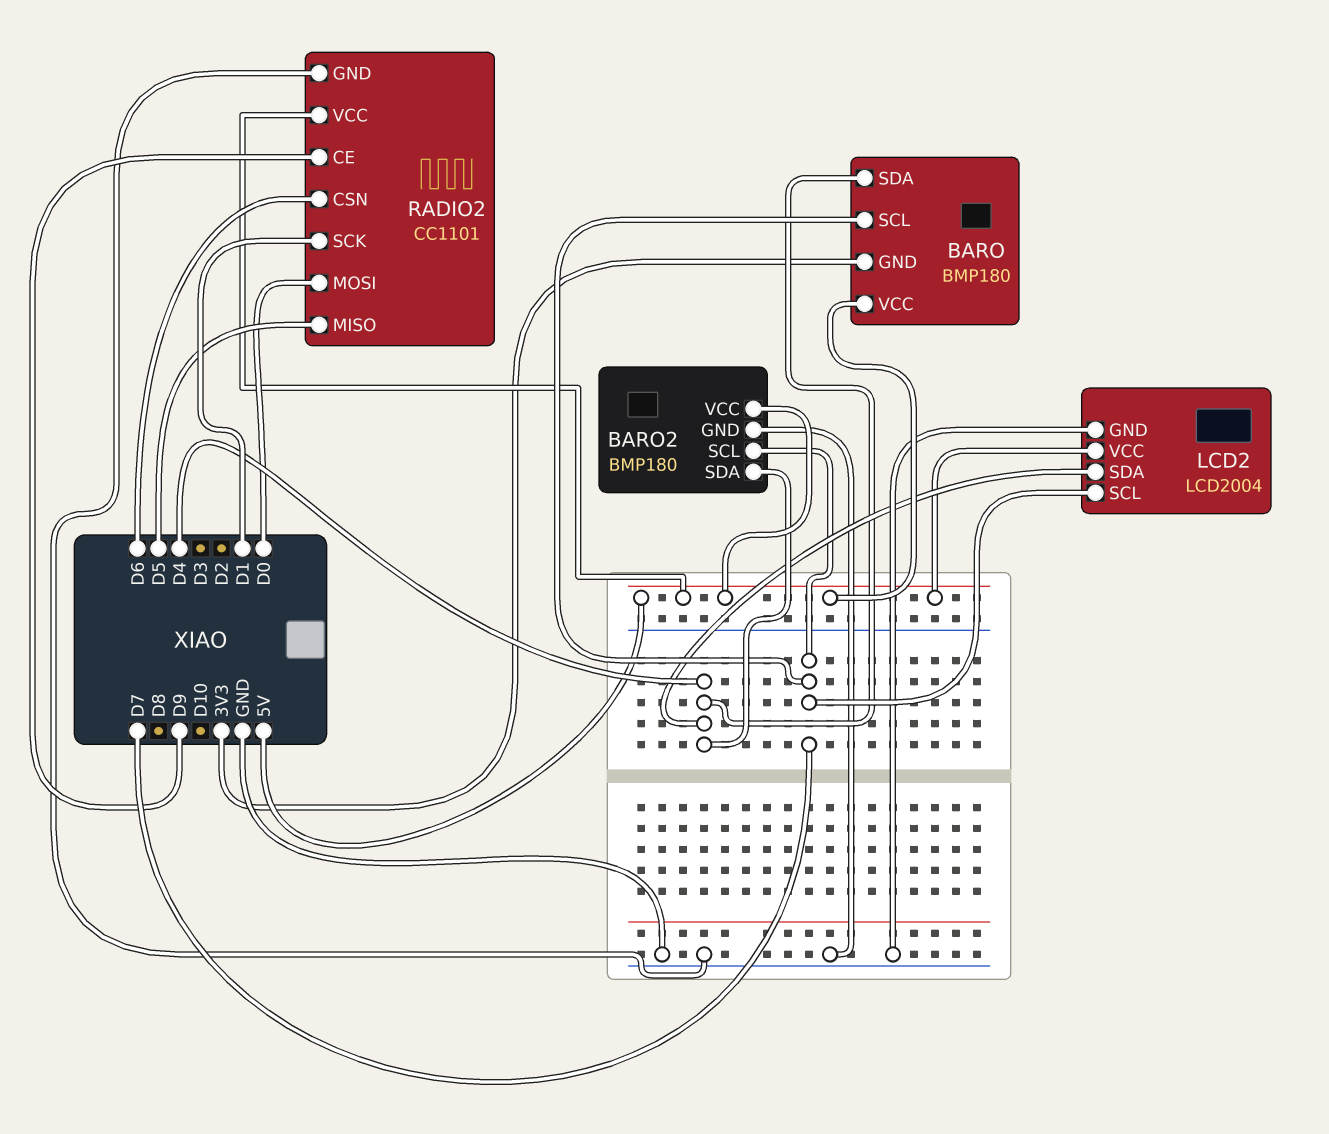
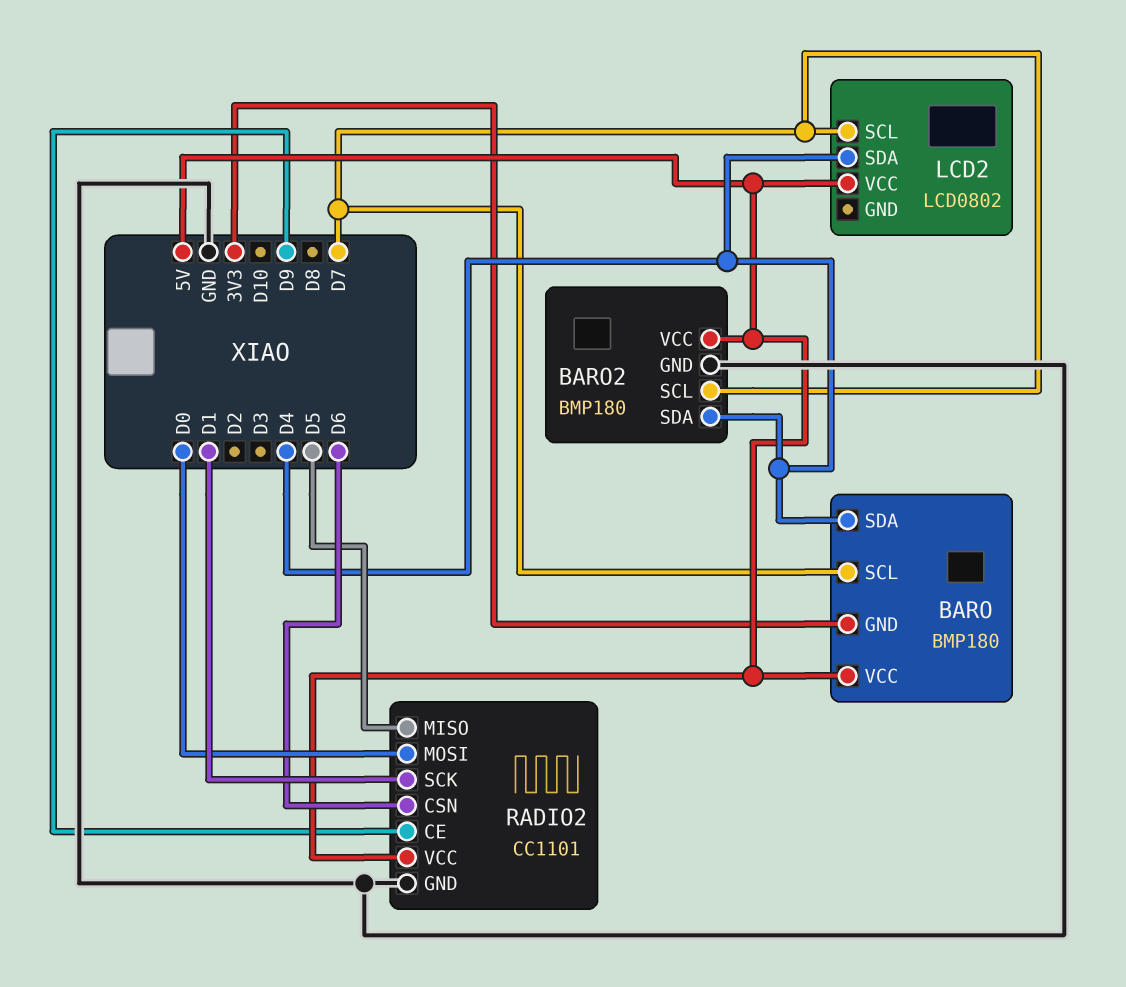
LCD2: LCD2004 -> LCD0802
LCD2 pin GND: GND -> none

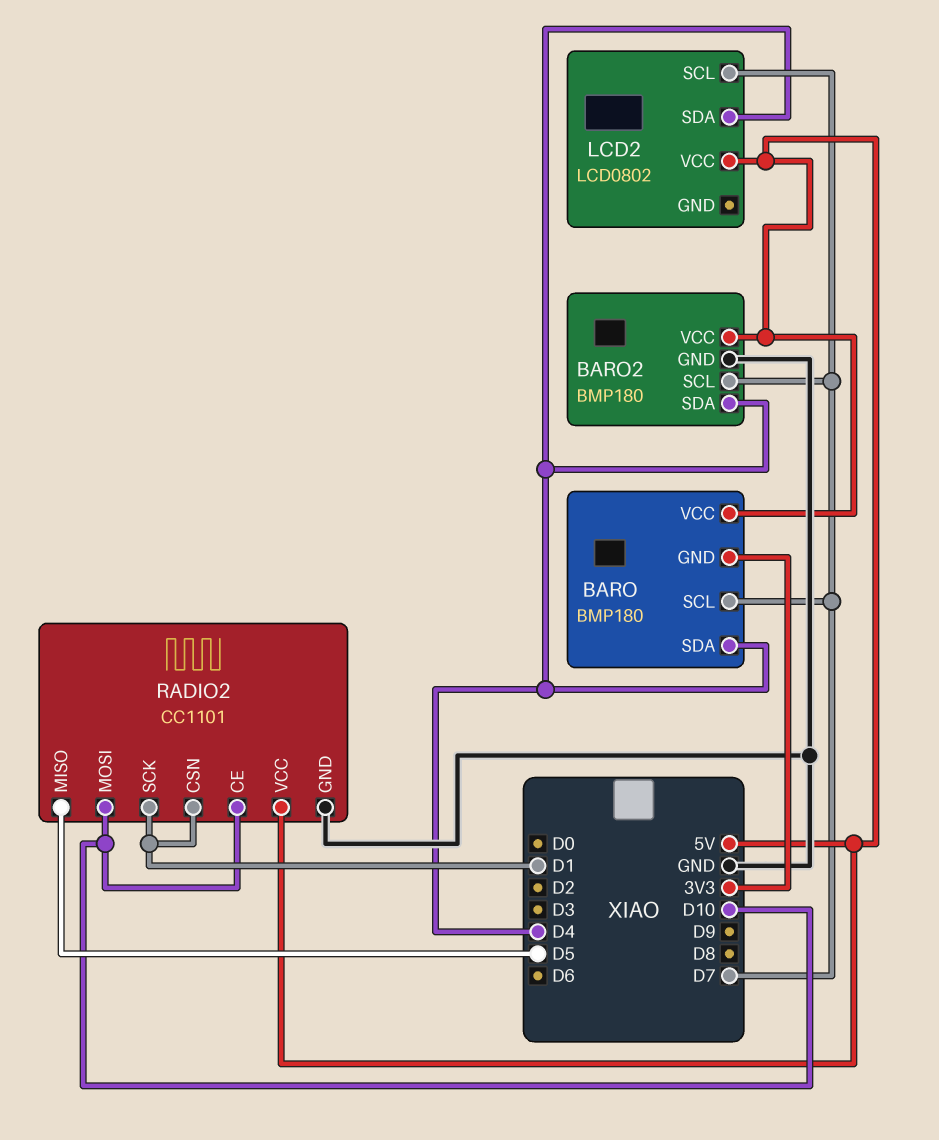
RADIO2 pin CE: D9 -> D10
RADIO2 pin CSN: D6 -> D1
RADIO2 pin MOSI: D0 -> D10

